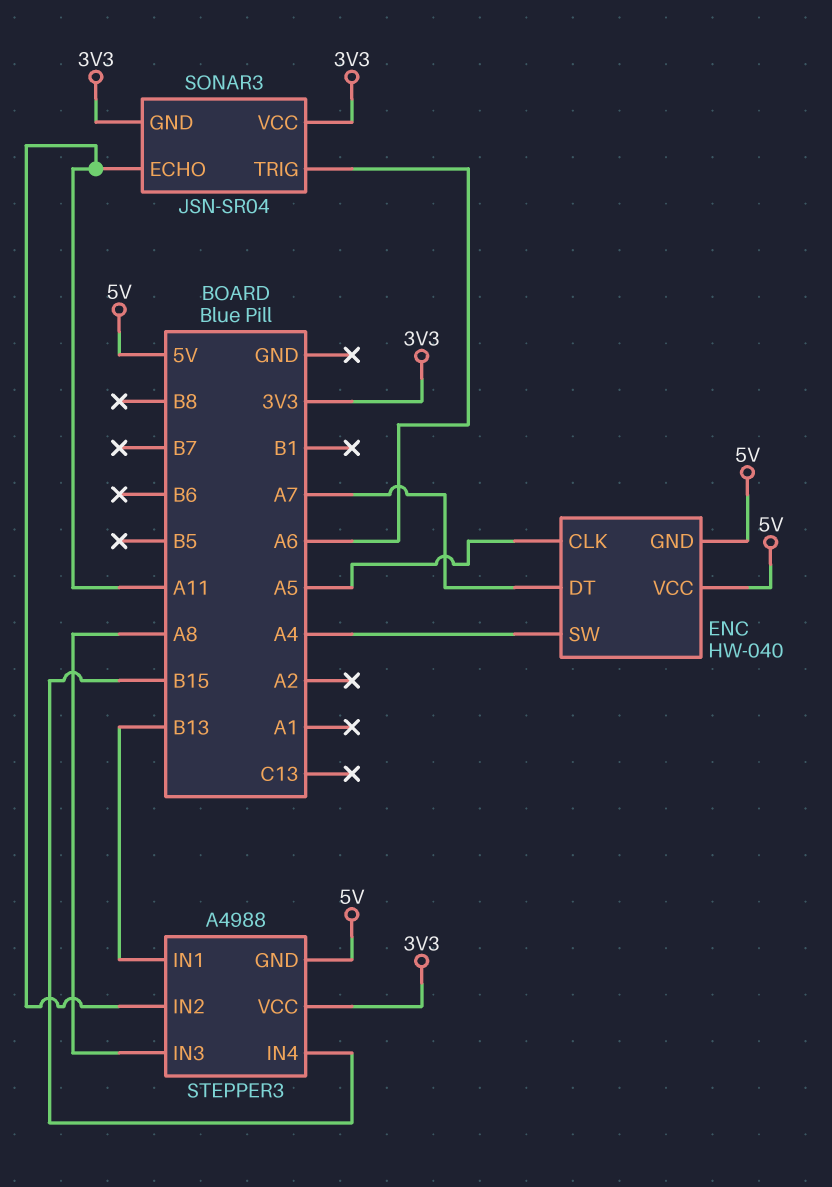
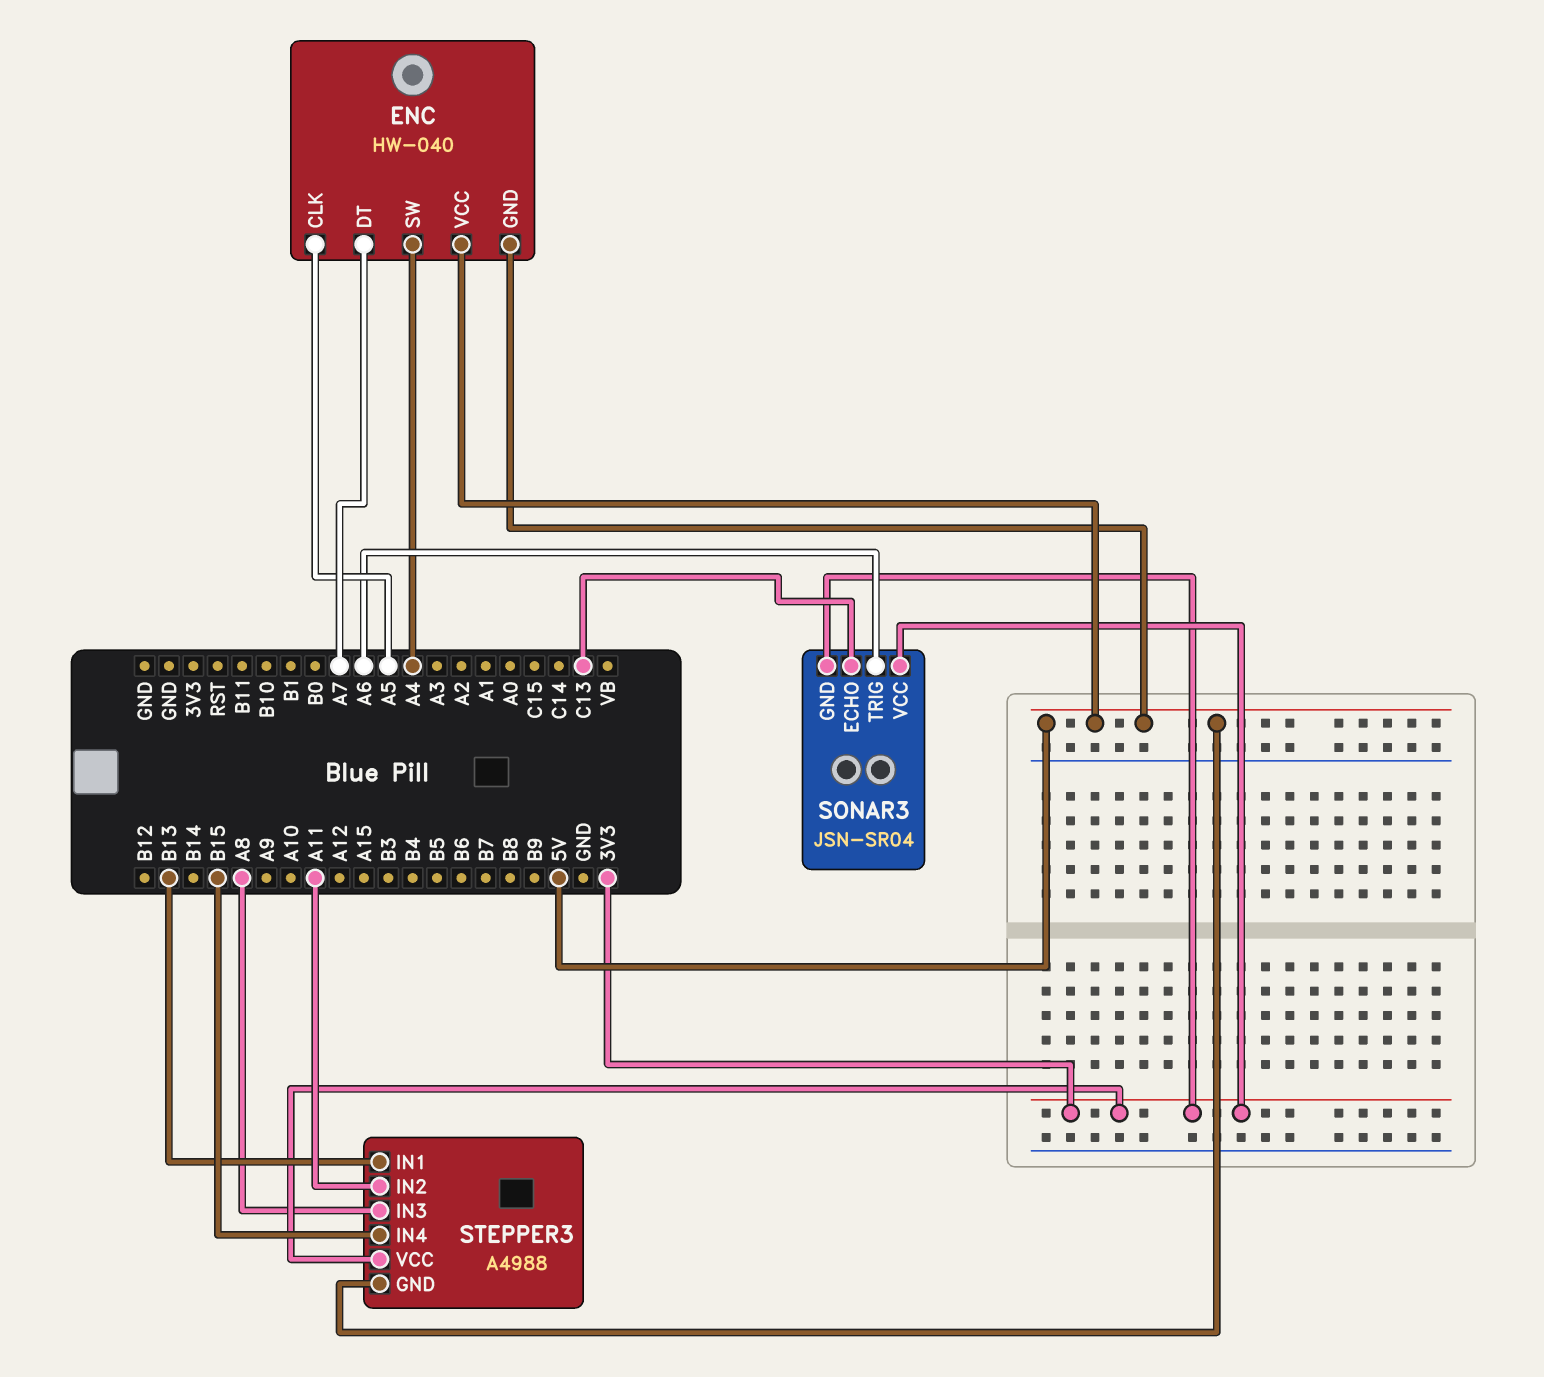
SONAR3 pin ECHO: A11 -> C13

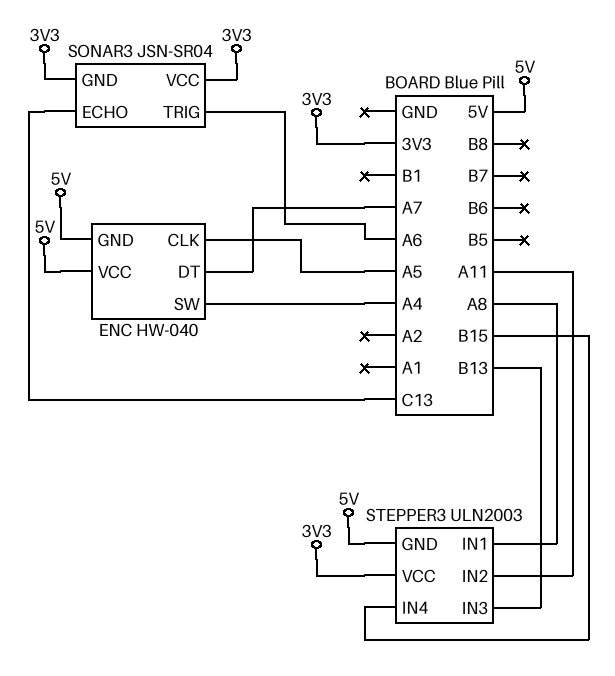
STEPPER3: A4988 -> ULN2003
STEPPER3 pin IN1: B13 -> A8
STEPPER3 pin IN3: A8 -> B13

